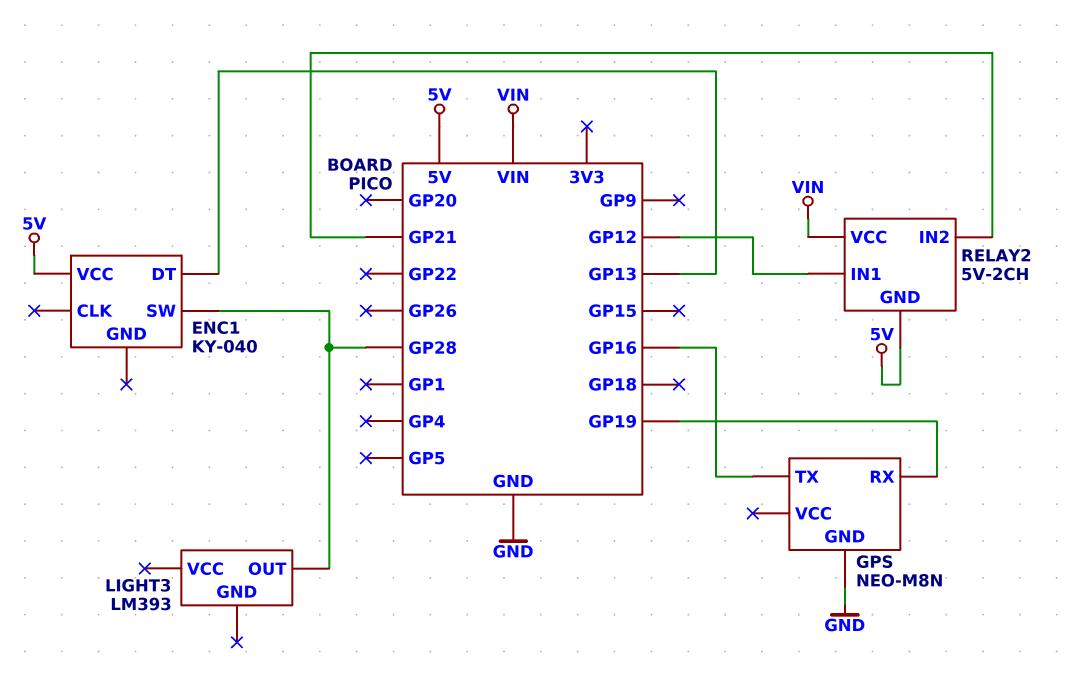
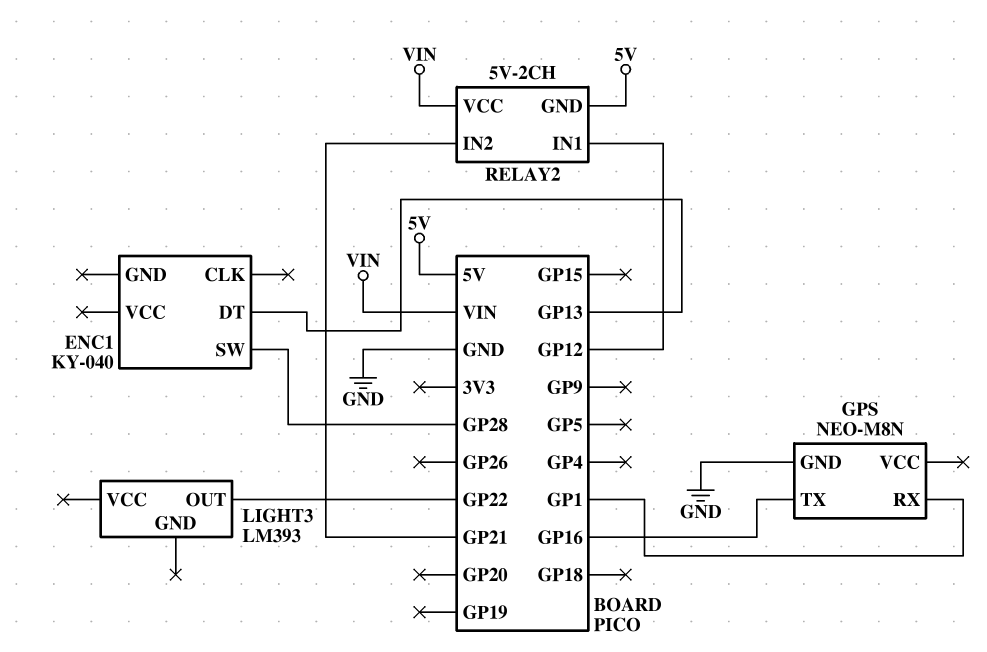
ENC1 pin VCC: 5V -> none
GPS pin RX: GP19 -> GP1
LIGHT3 pin OUT: GP28 -> GP22

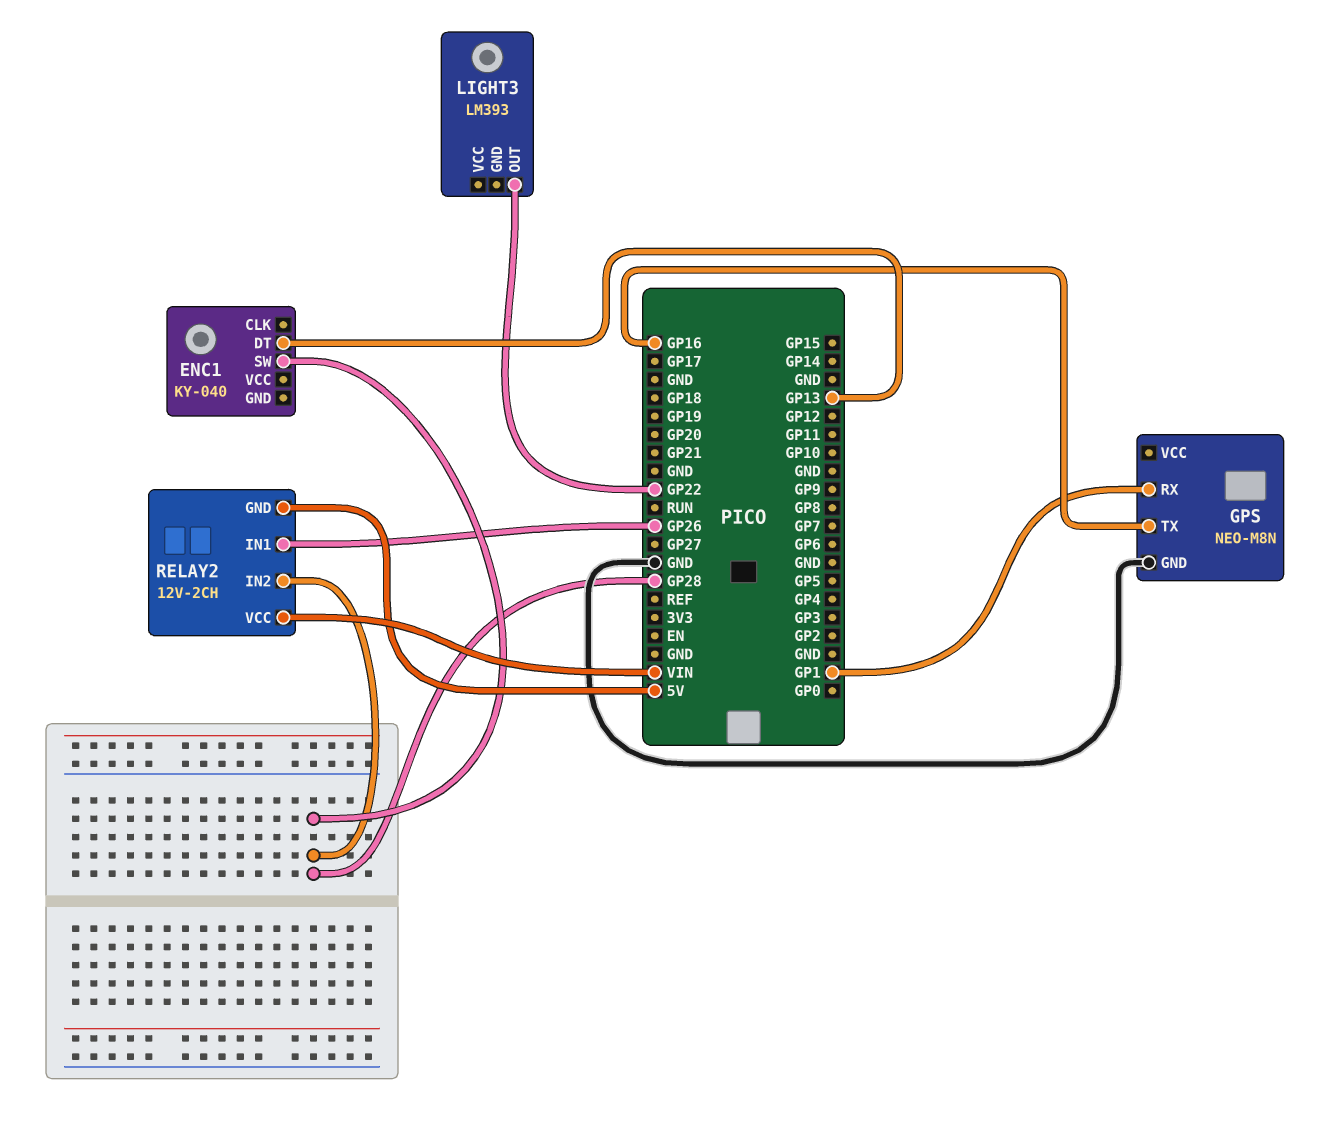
RELAY2: 5V-2CH -> 12V-2CH
RELAY2 pin IN1: GP12 -> GP26
RELAY2 pin IN2: GP21 -> GP28

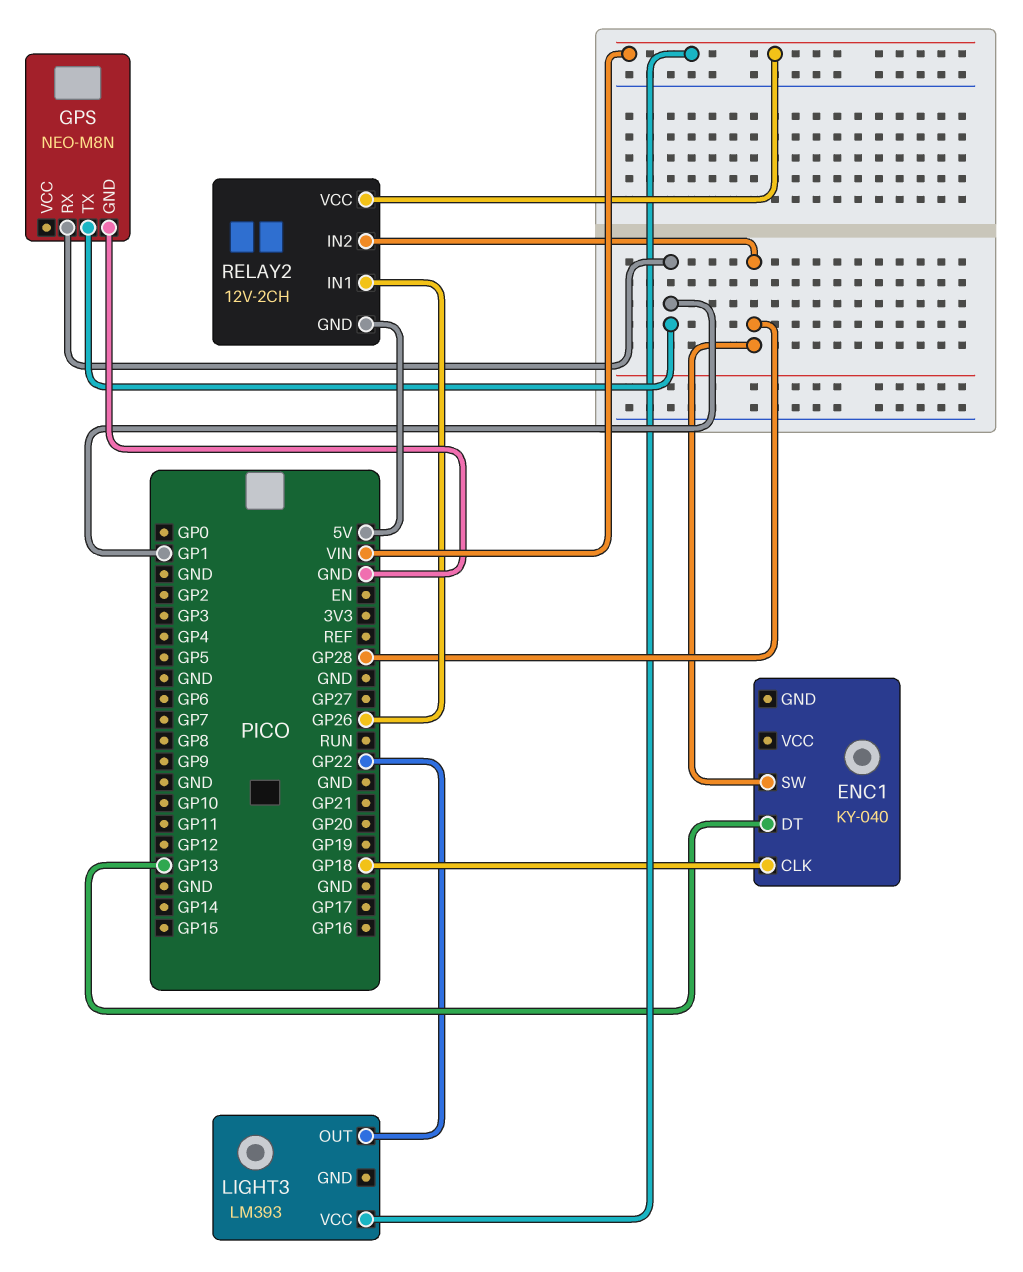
ENC1 pin CLK: none -> GP18
GPS pin TX: GP16 -> GP1
LIGHT3 pin VCC: none -> VIN

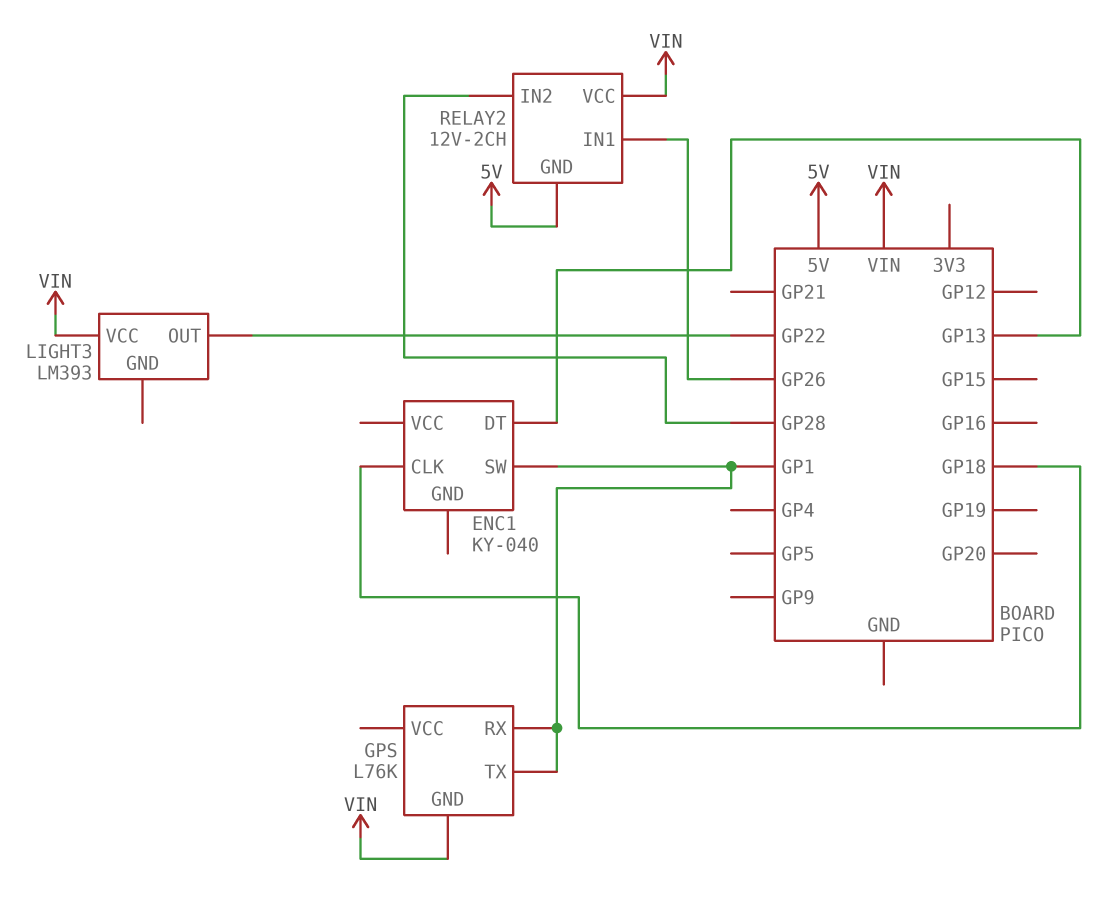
ENC1 pin SW: GP28 -> GP1
GPS: NEO-M8N -> L76K
GPS pin GND: GND -> VIN

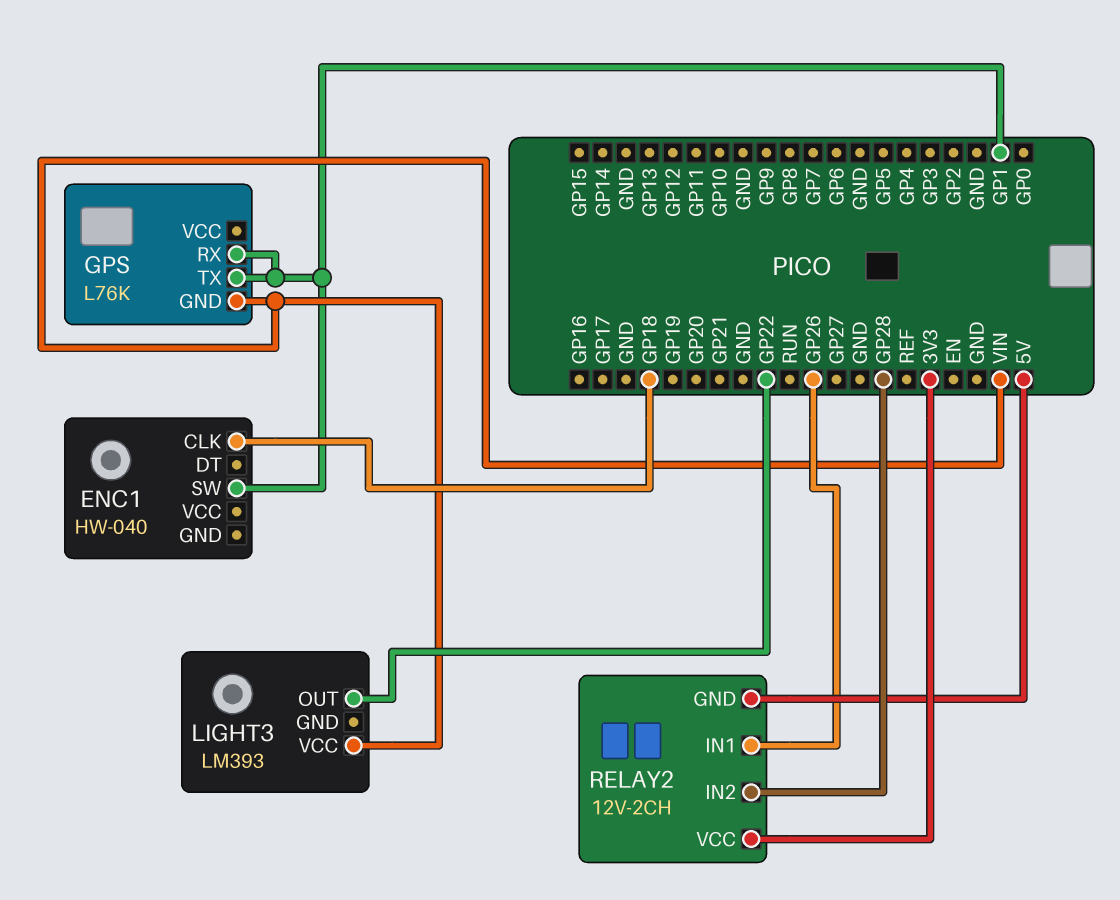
ENC1: KY-040 -> HW-040
ENC1 pin DT: GP13 -> none
RELAY2 pin VCC: VIN -> 3V3

